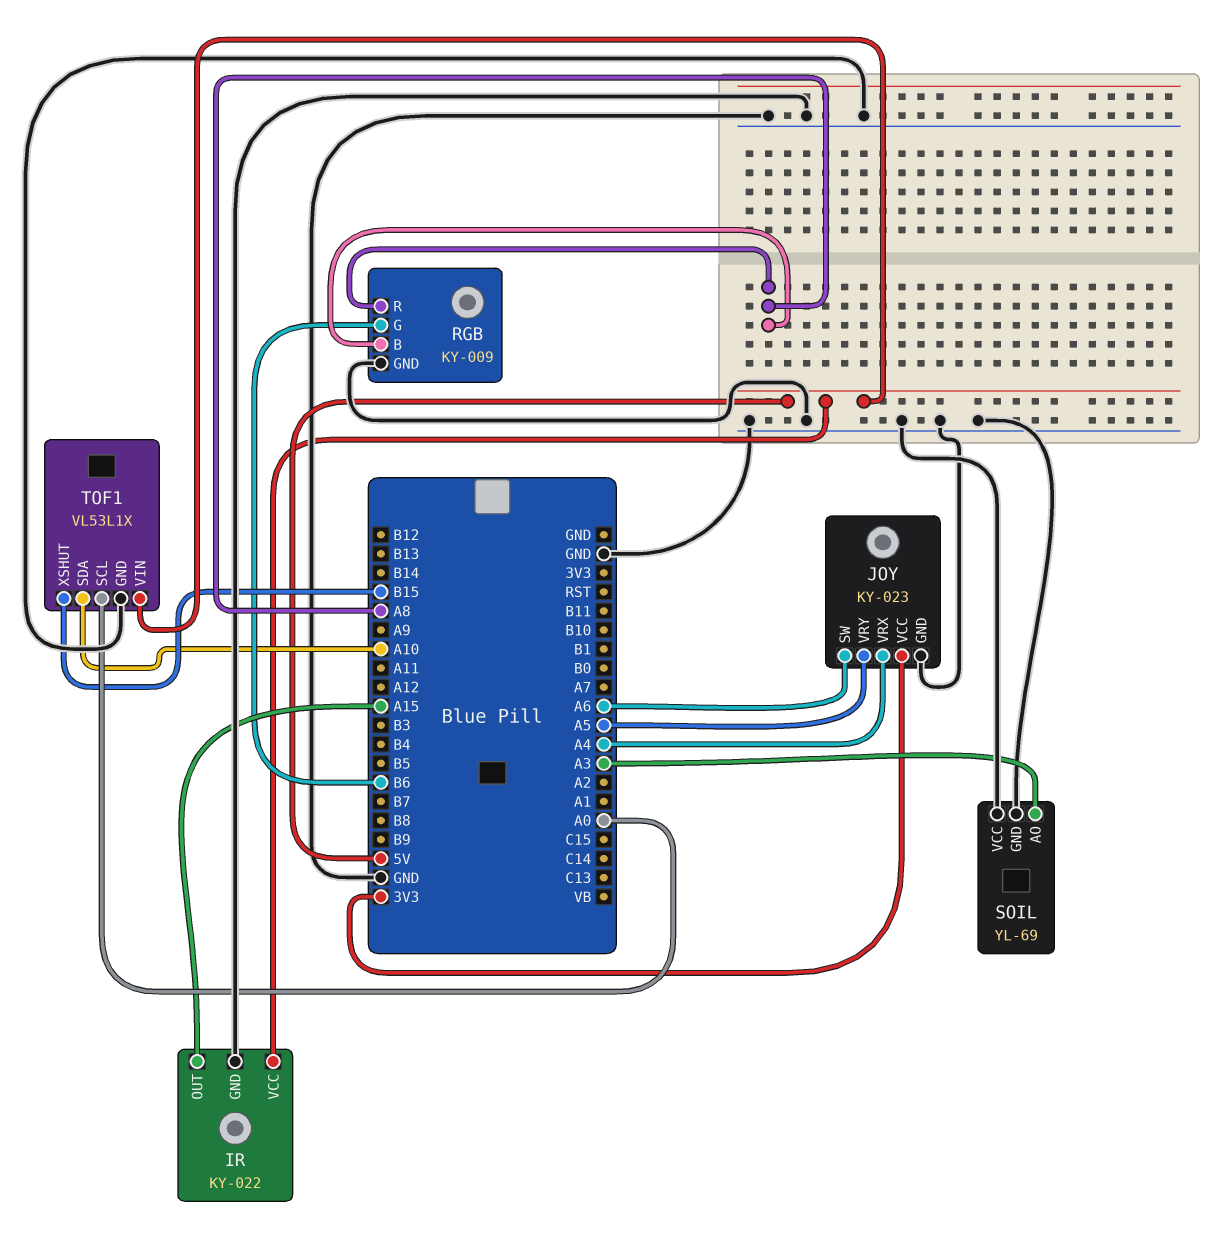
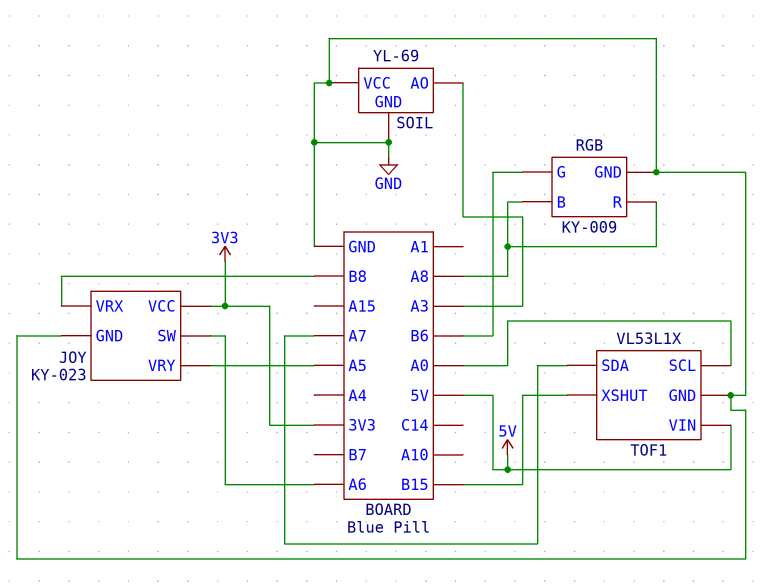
IR: KY-022 -> none
IR pin GND: GND -> none
IR pin OUT: A15 -> none
IR pin VCC: 5V -> none
JOY pin VRX: A4 -> B8
TOF1 pin SDA: A10 -> A7

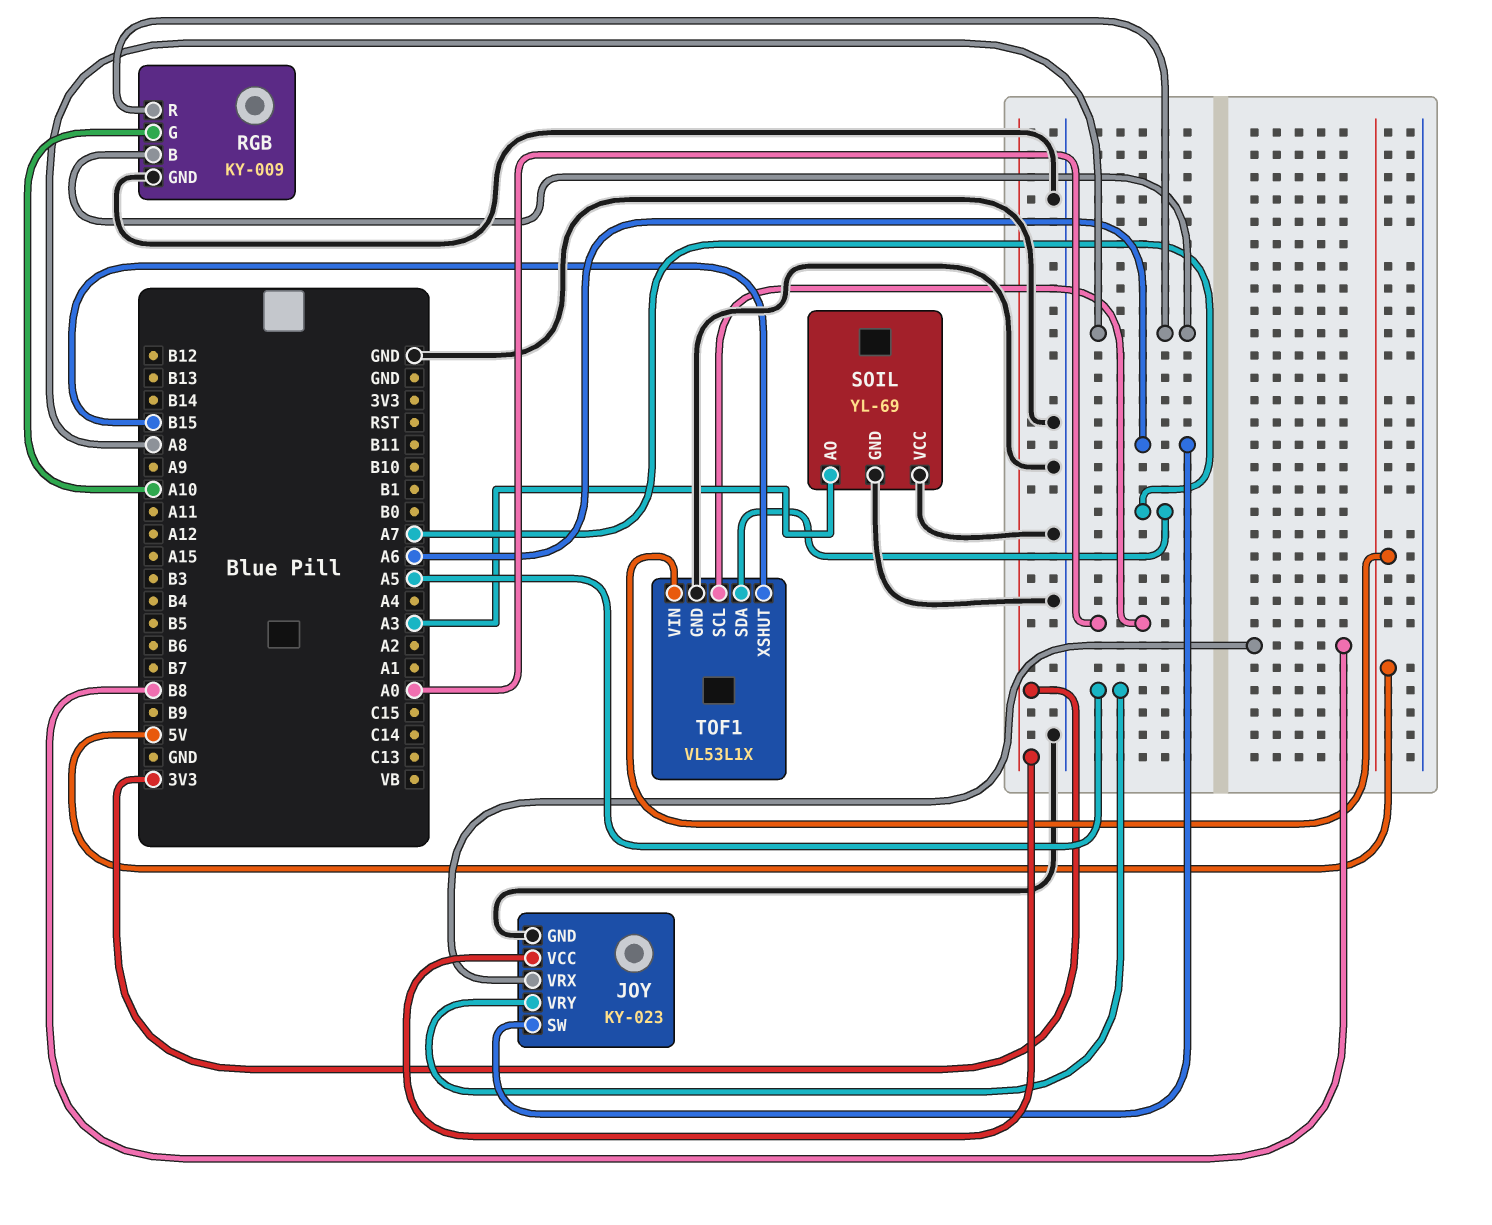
RGB pin G: B6 -> A10

